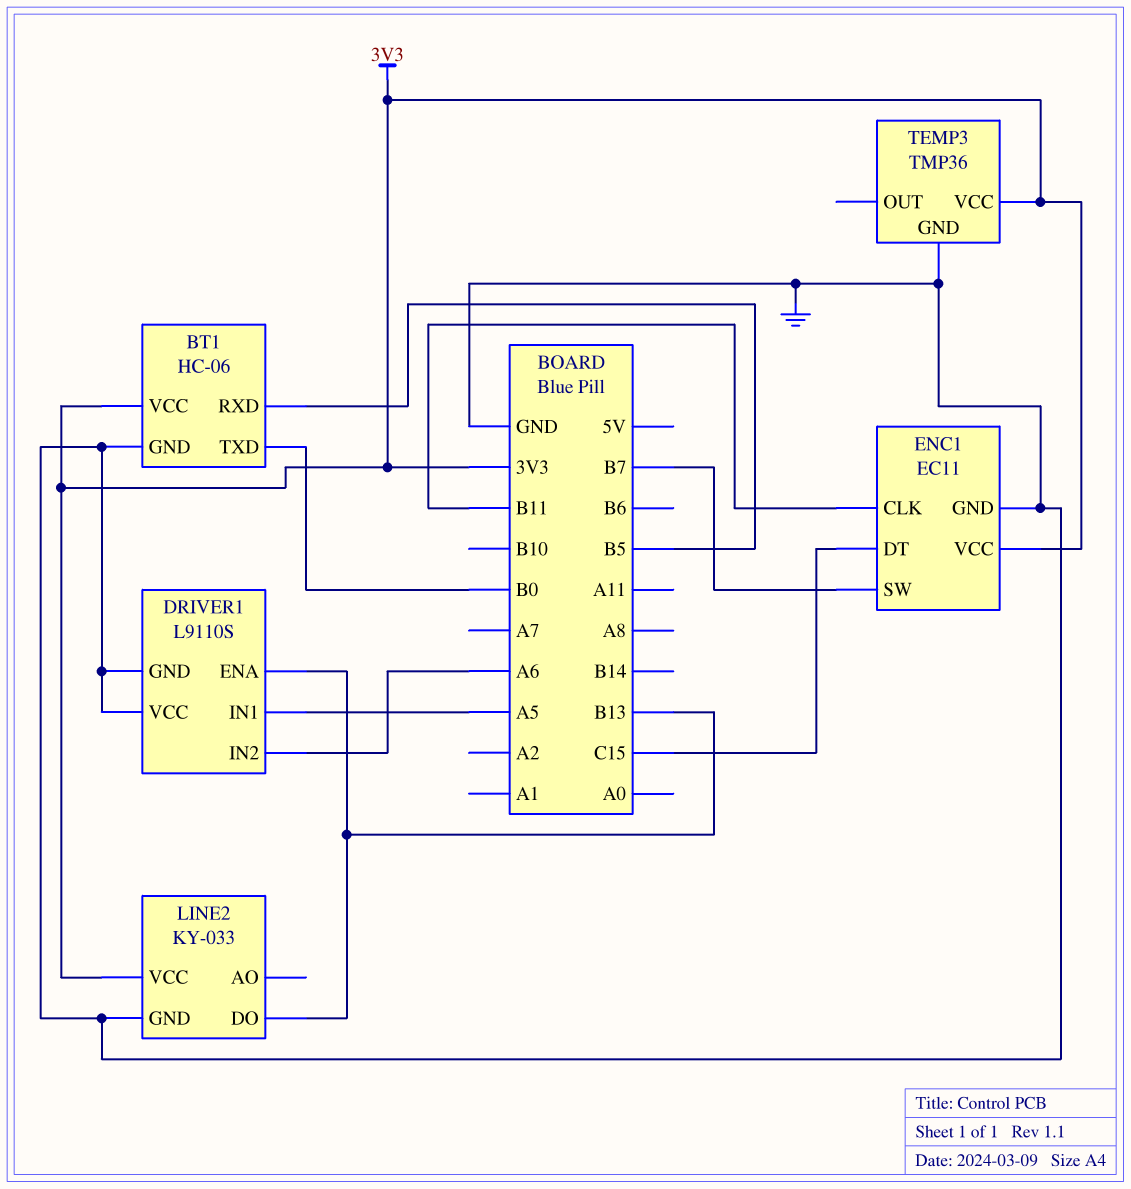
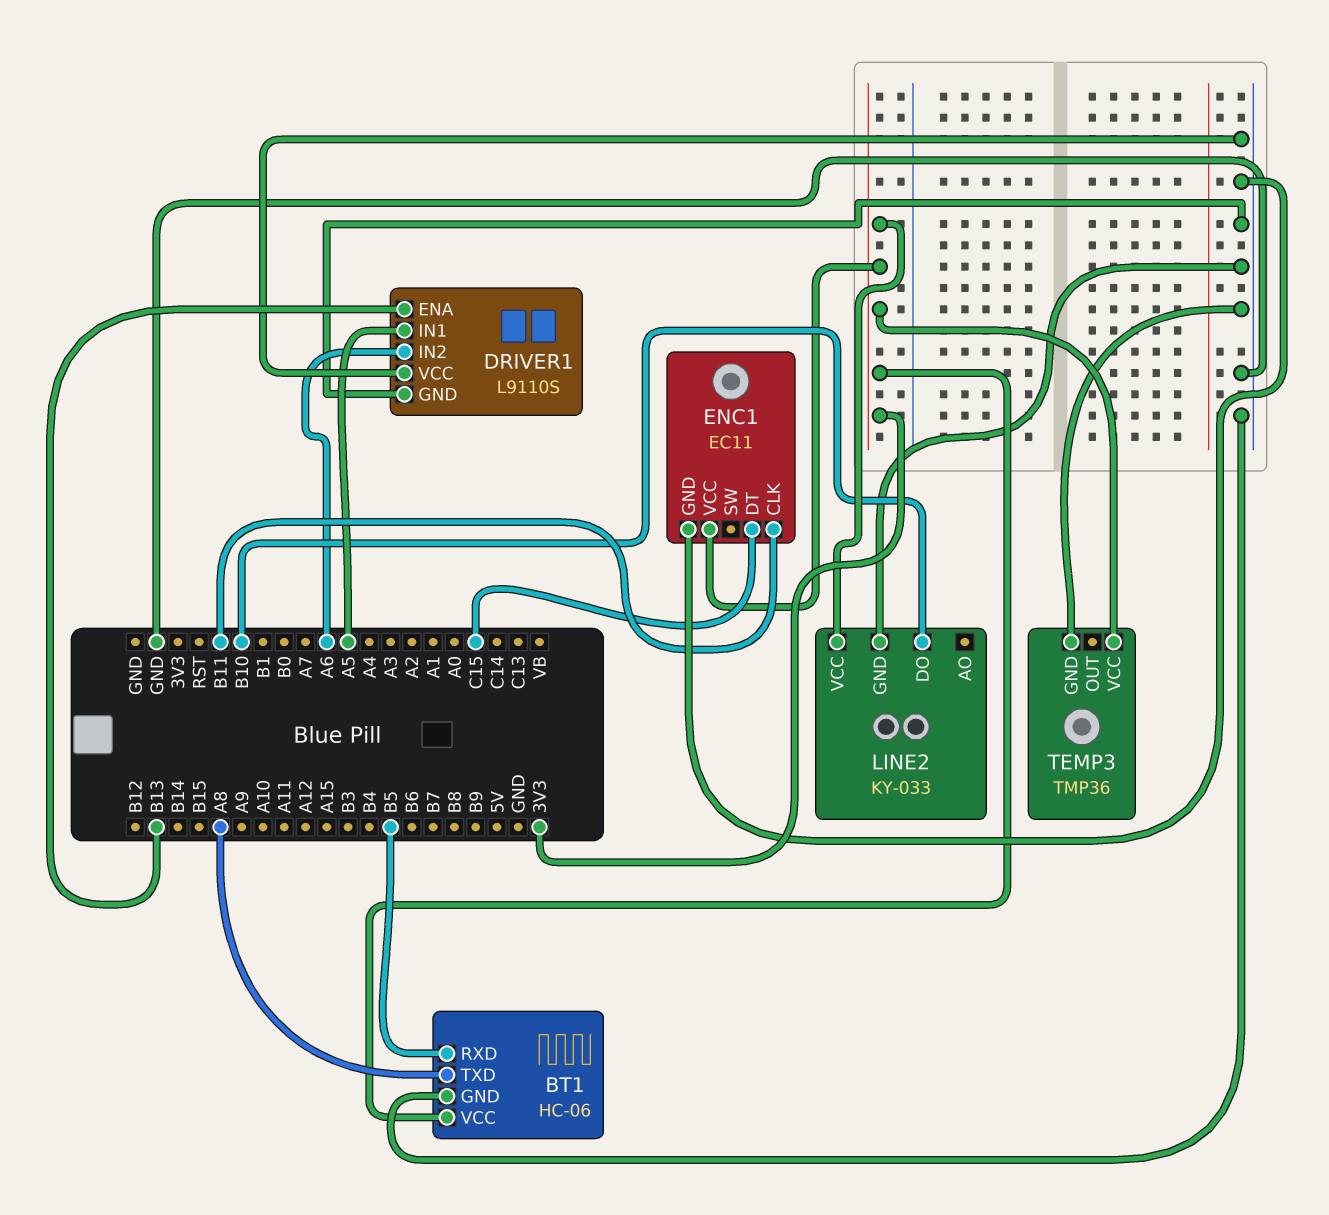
BT1 pin TXD: B0 -> A8
ENC1 pin SW: B7 -> none
LINE2 pin DO: B13 -> B10

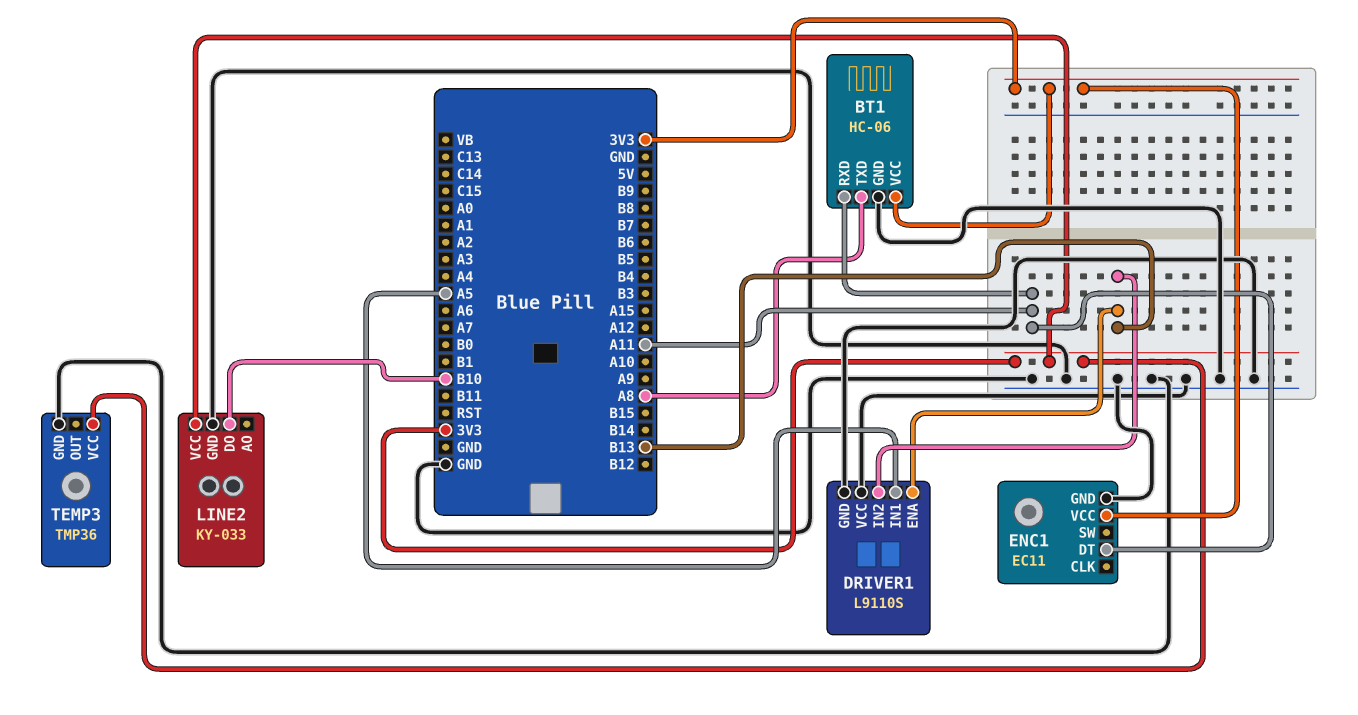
BT1 pin RXD: B5 -> A11
DRIVER1 pin IN2: A6 -> B13
ENC1 pin CLK: B11 -> none
ENC1 pin DT: C15 -> A11

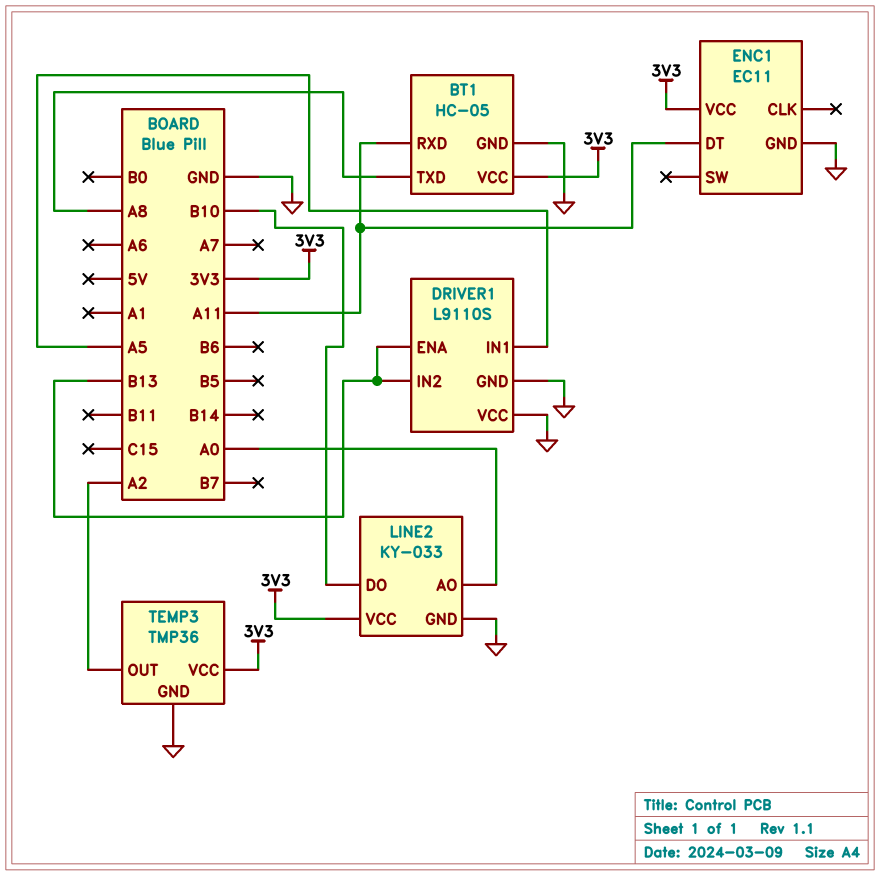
BT1: HC-06 -> HC-05
LINE2 pin AO: none -> A0
TEMP3 pin OUT: none -> A2

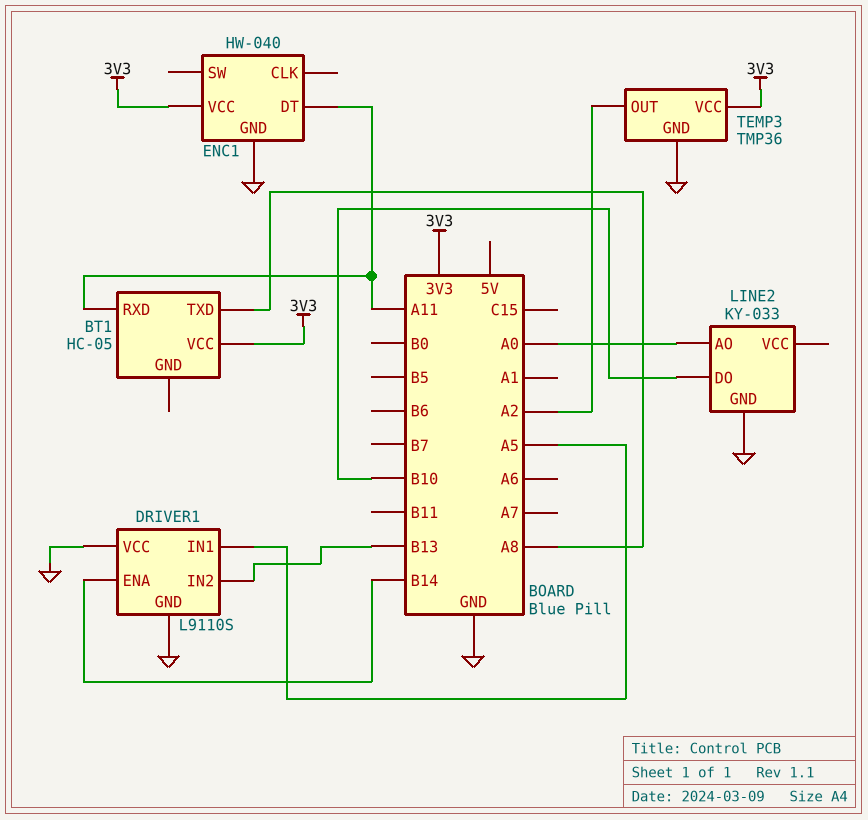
BT1 pin GND: GND -> none
DRIVER1 pin ENA: B13 -> B14
ENC1: EC11 -> HW-040
LINE2 pin VCC: 3V3 -> none

